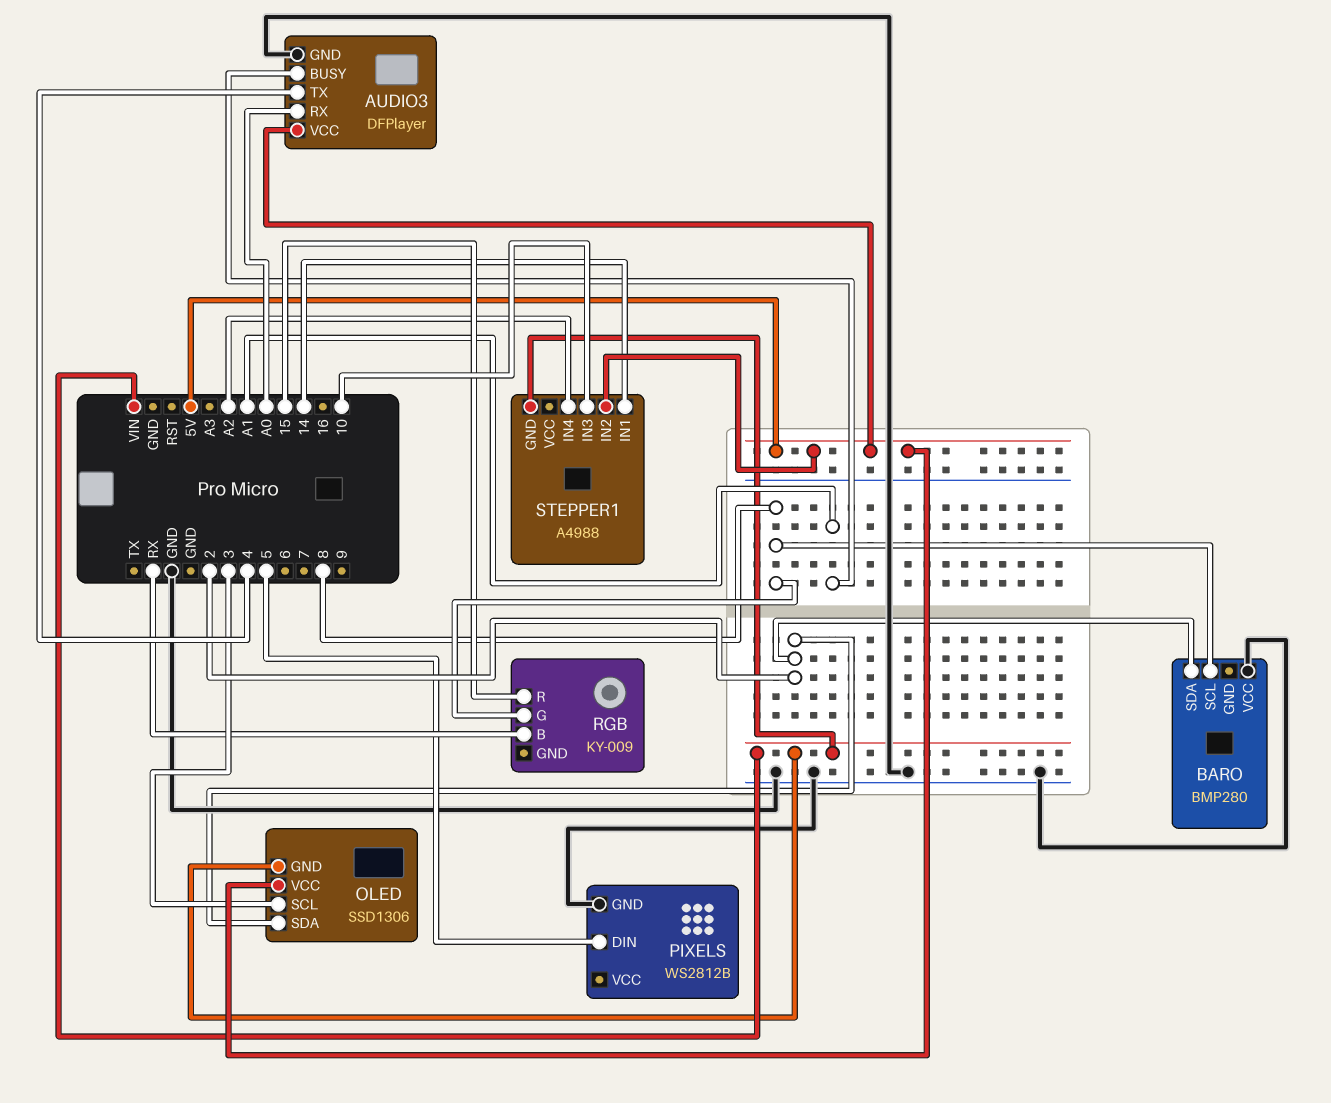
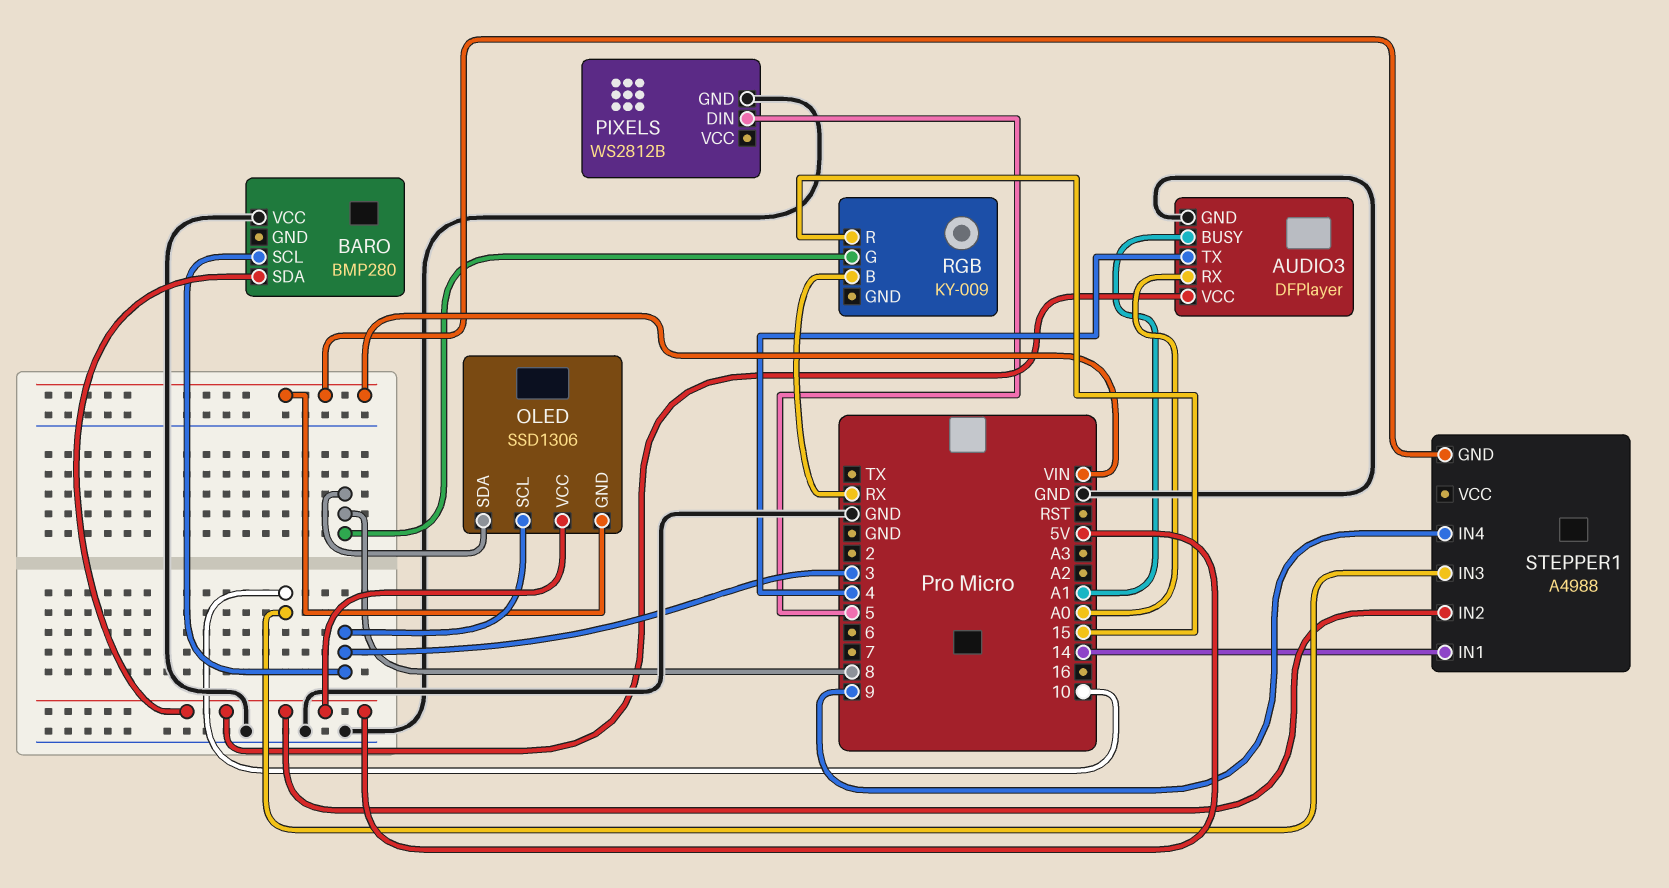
BARO pin SCL: 8 -> 3
BARO pin SDA: 2 -> 5V
OLED pin SDA: 2 -> 8
STEPPER1 pin IN4: A2 -> 9

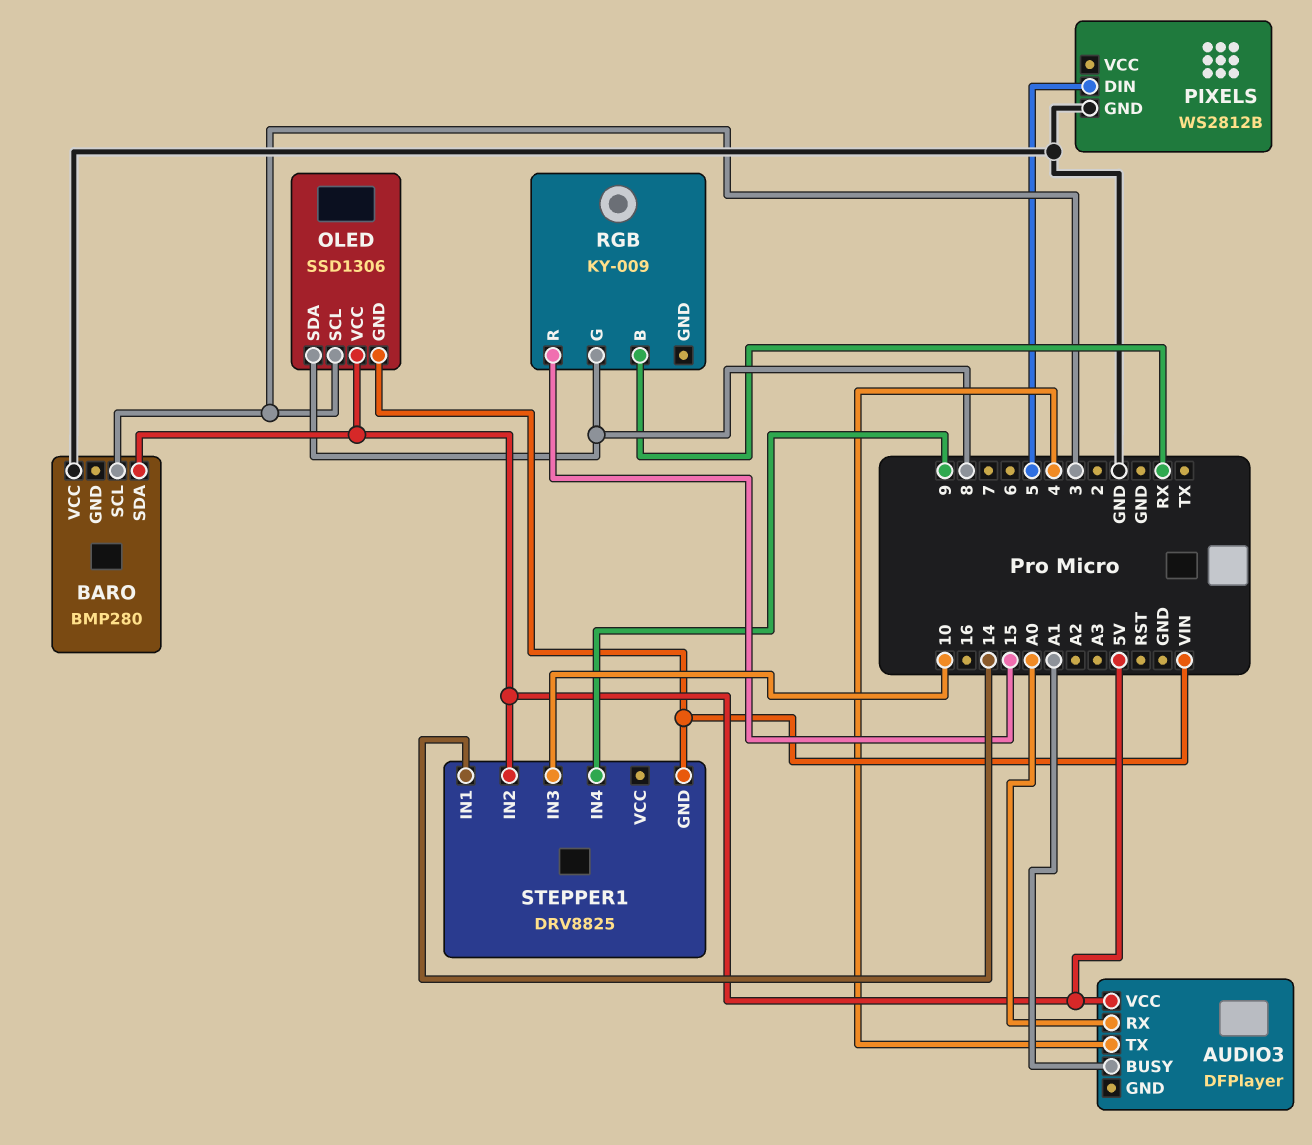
AUDIO3 pin GND: GND -> none
STEPPER1: A4988 -> DRV8825

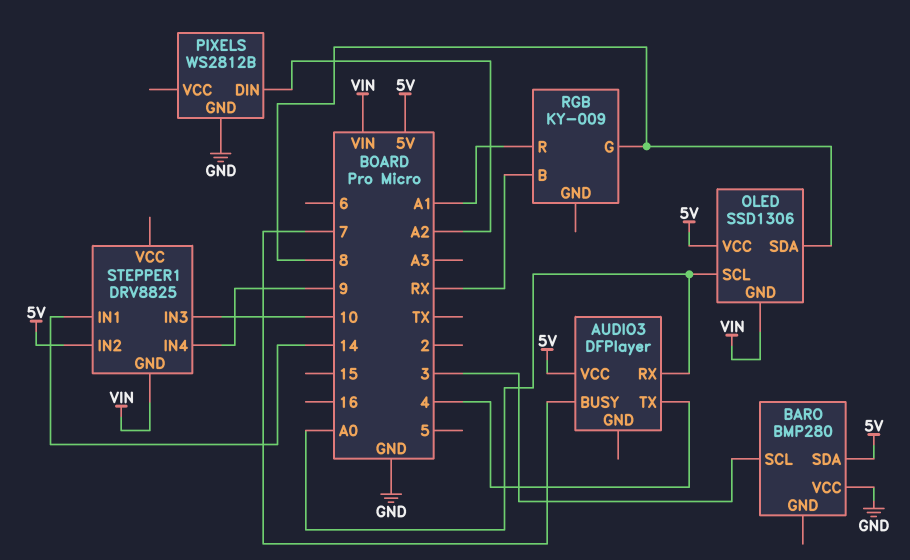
AUDIO3 pin BUSY: A1 -> 7
OLED pin SCL: 3 -> A0
PIXELS pin DIN: 5 -> A2
RGB pin R: 15 -> A1

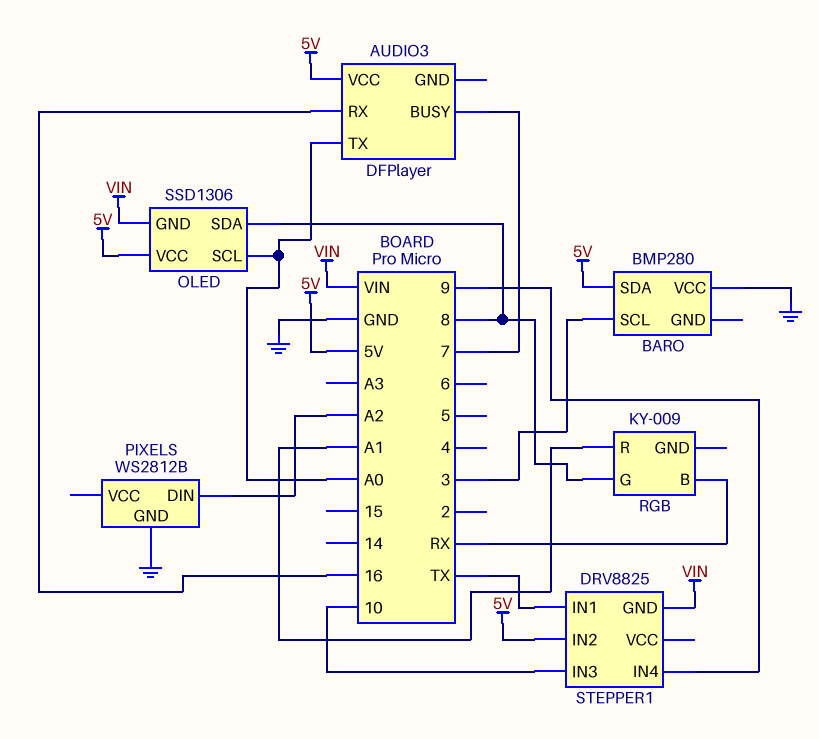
AUDIO3 pin RX: A0 -> 16
AUDIO3 pin TX: 4 -> A0
STEPPER1 pin IN1: 14 -> TX

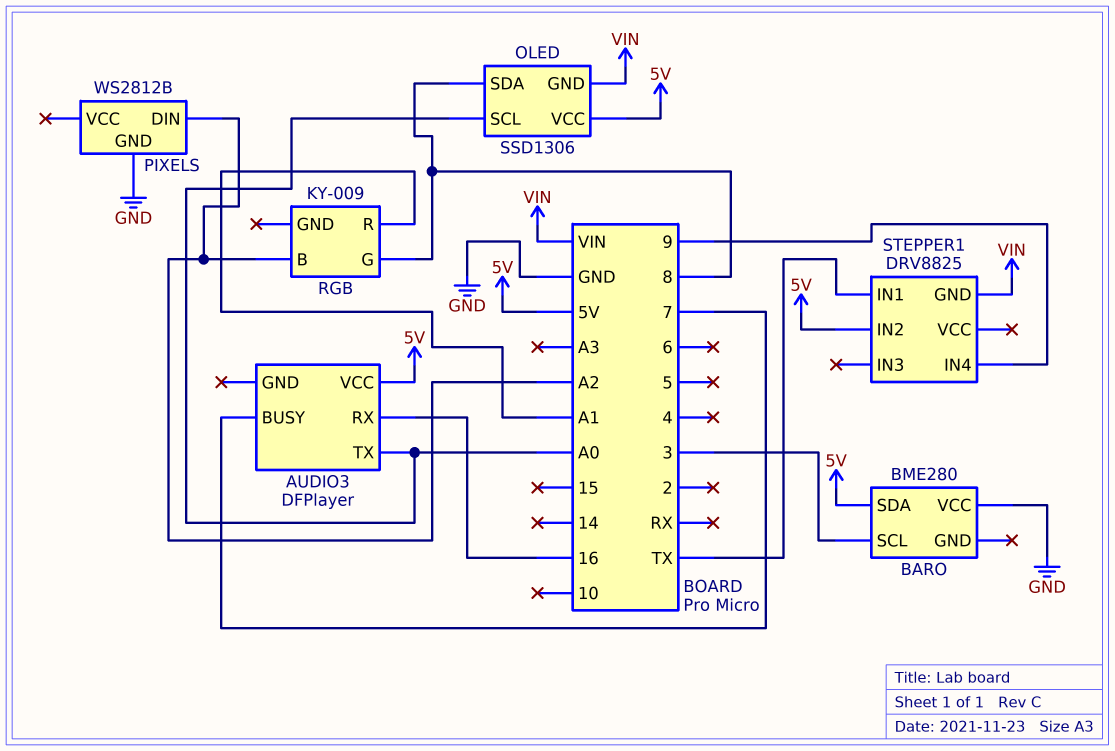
BARO: BMP280 -> BME280
RGB pin B: RX -> A2
STEPPER1 pin IN3: 10 -> none

